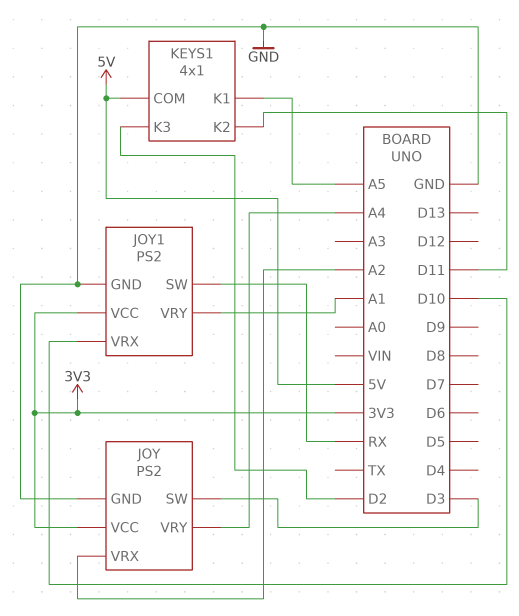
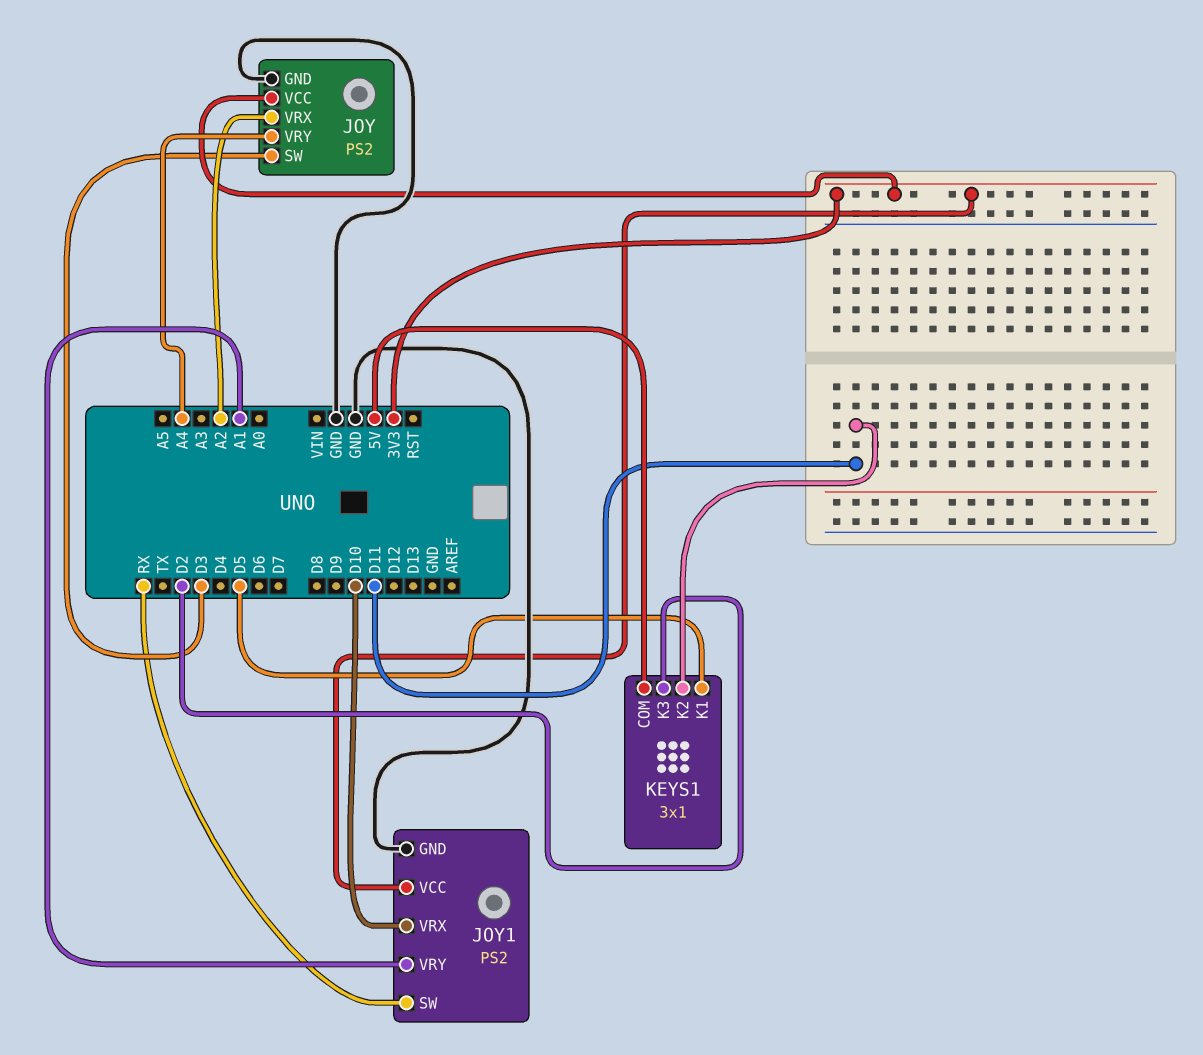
KEYS1: 4x1 -> 3x1
KEYS1 pin K1: A5 -> D5

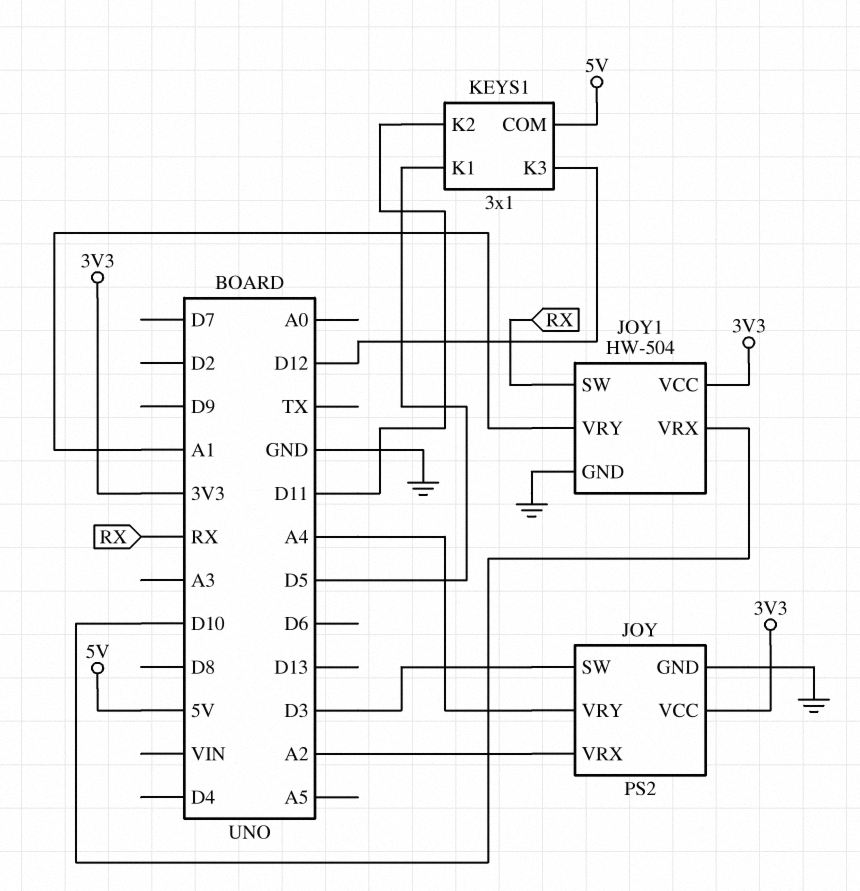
JOY1: PS2 -> HW-504
KEYS1 pin K3: D2 -> D12

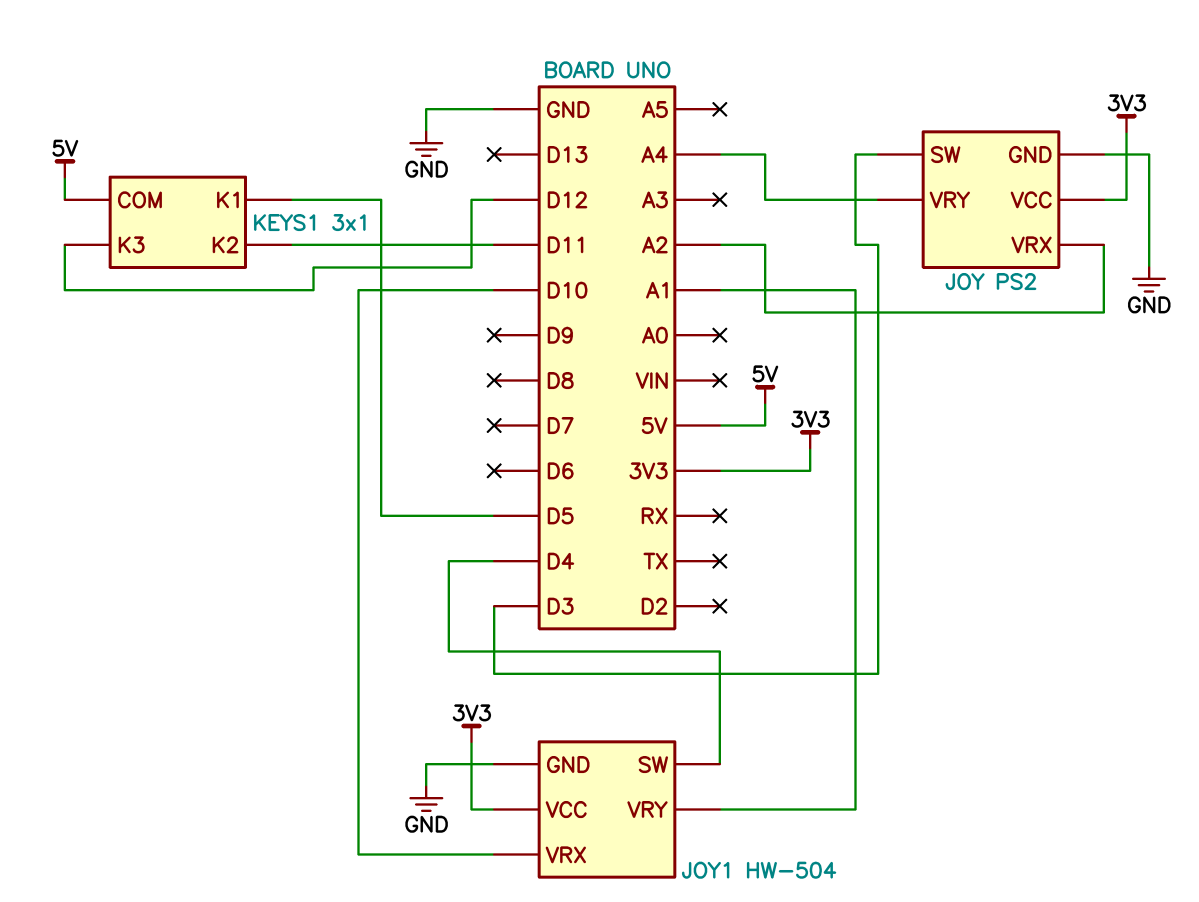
JOY1 pin SW: RX -> D4

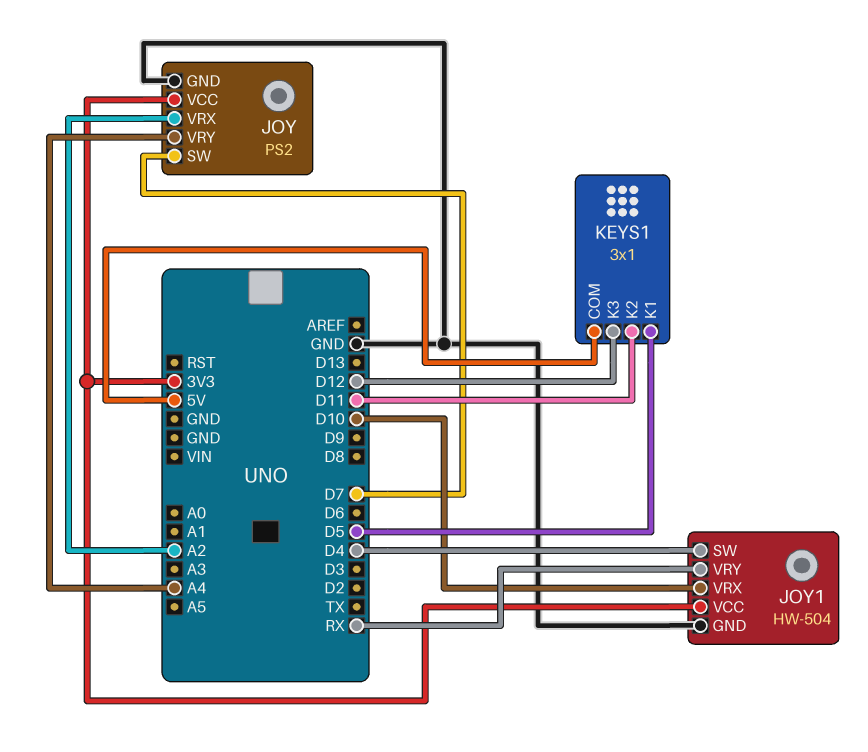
JOY pin SW: D3 -> D7
JOY1 pin VRY: A1 -> RX

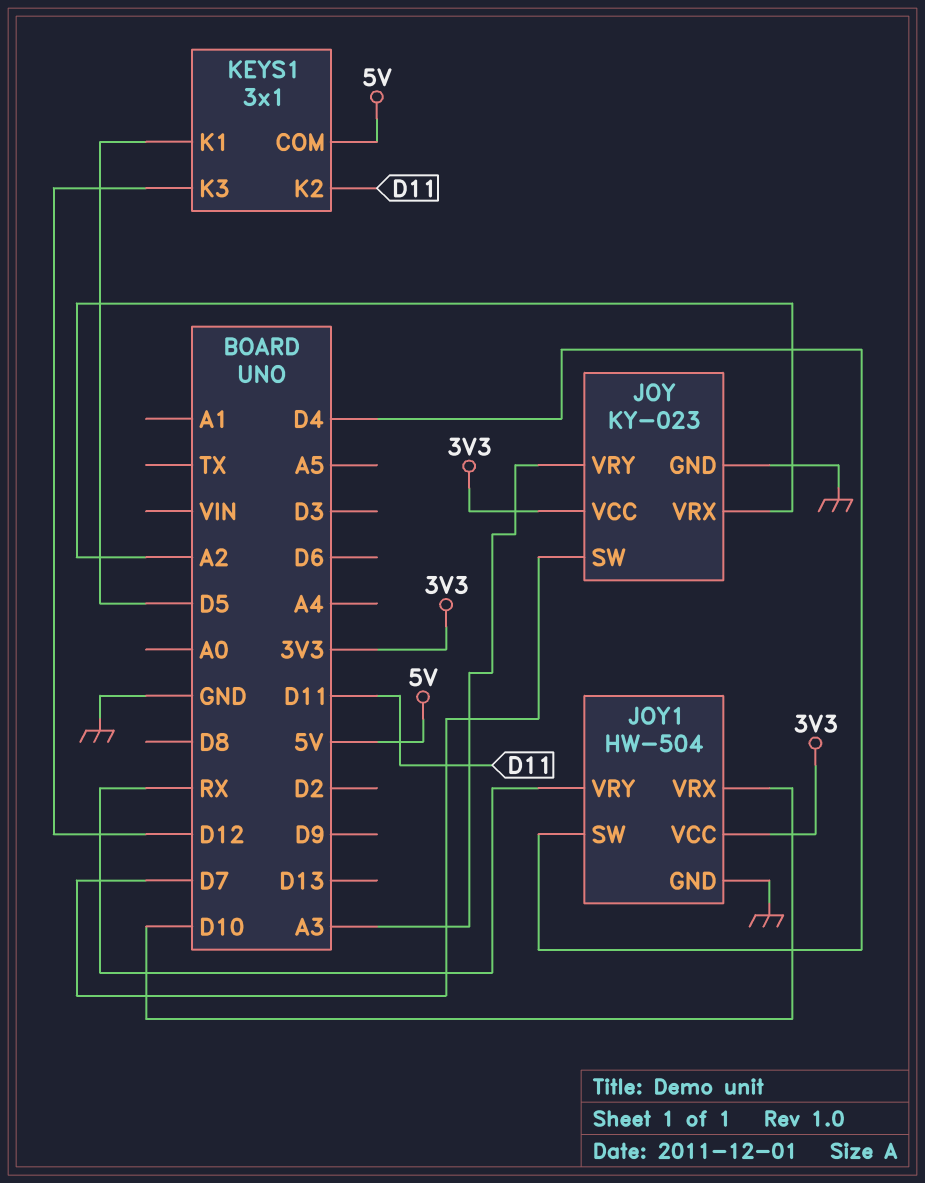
JOY: PS2 -> KY-023
JOY pin VRY: A4 -> A3

